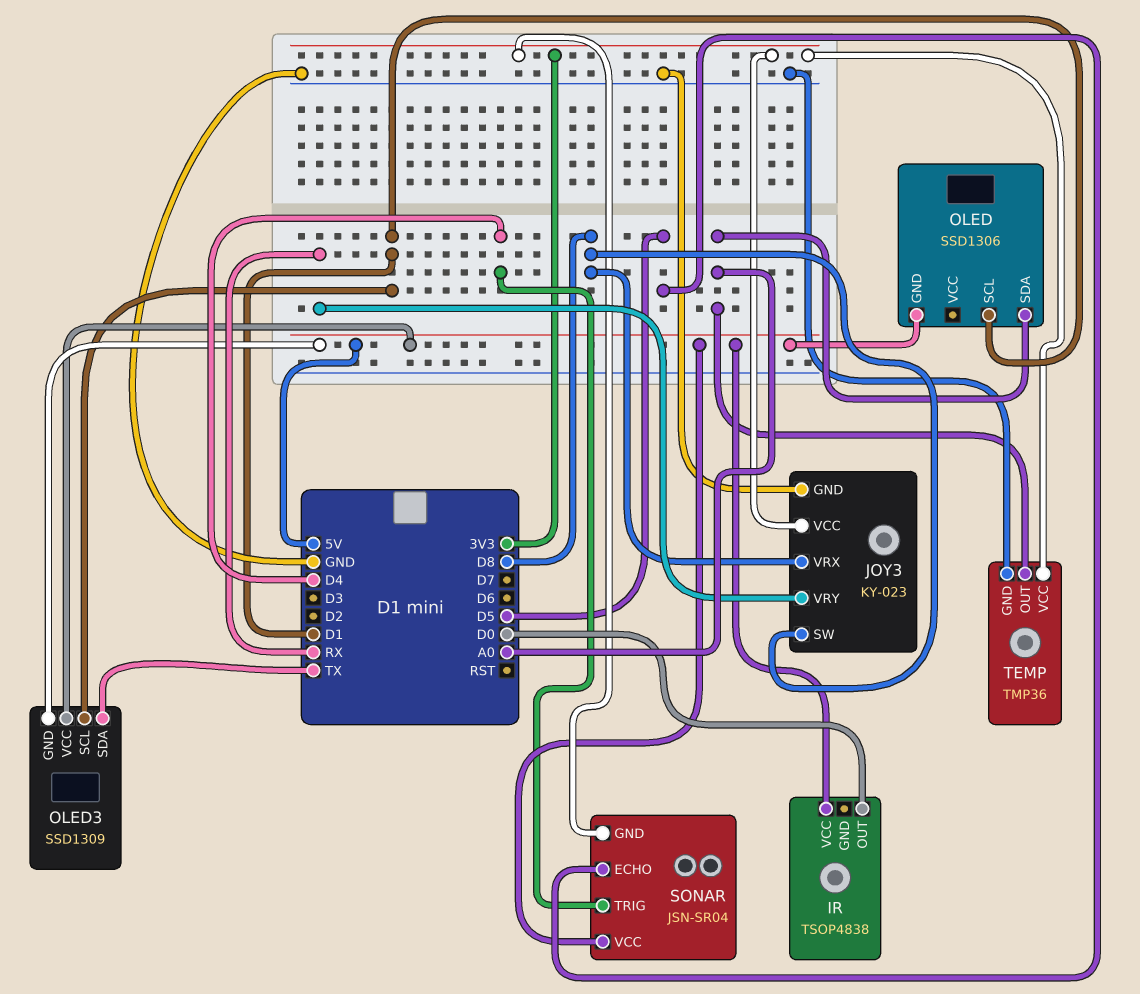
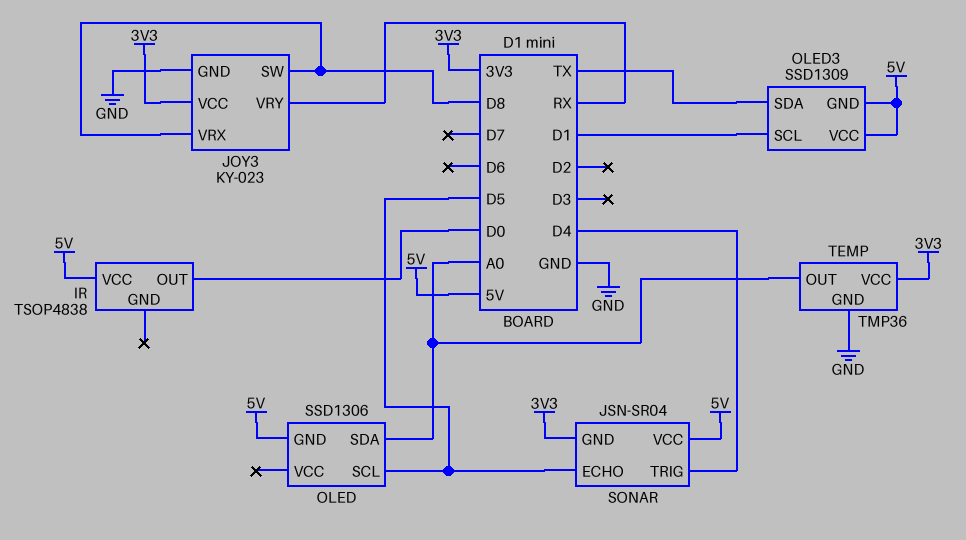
OLED pin SCL: D1 -> D5

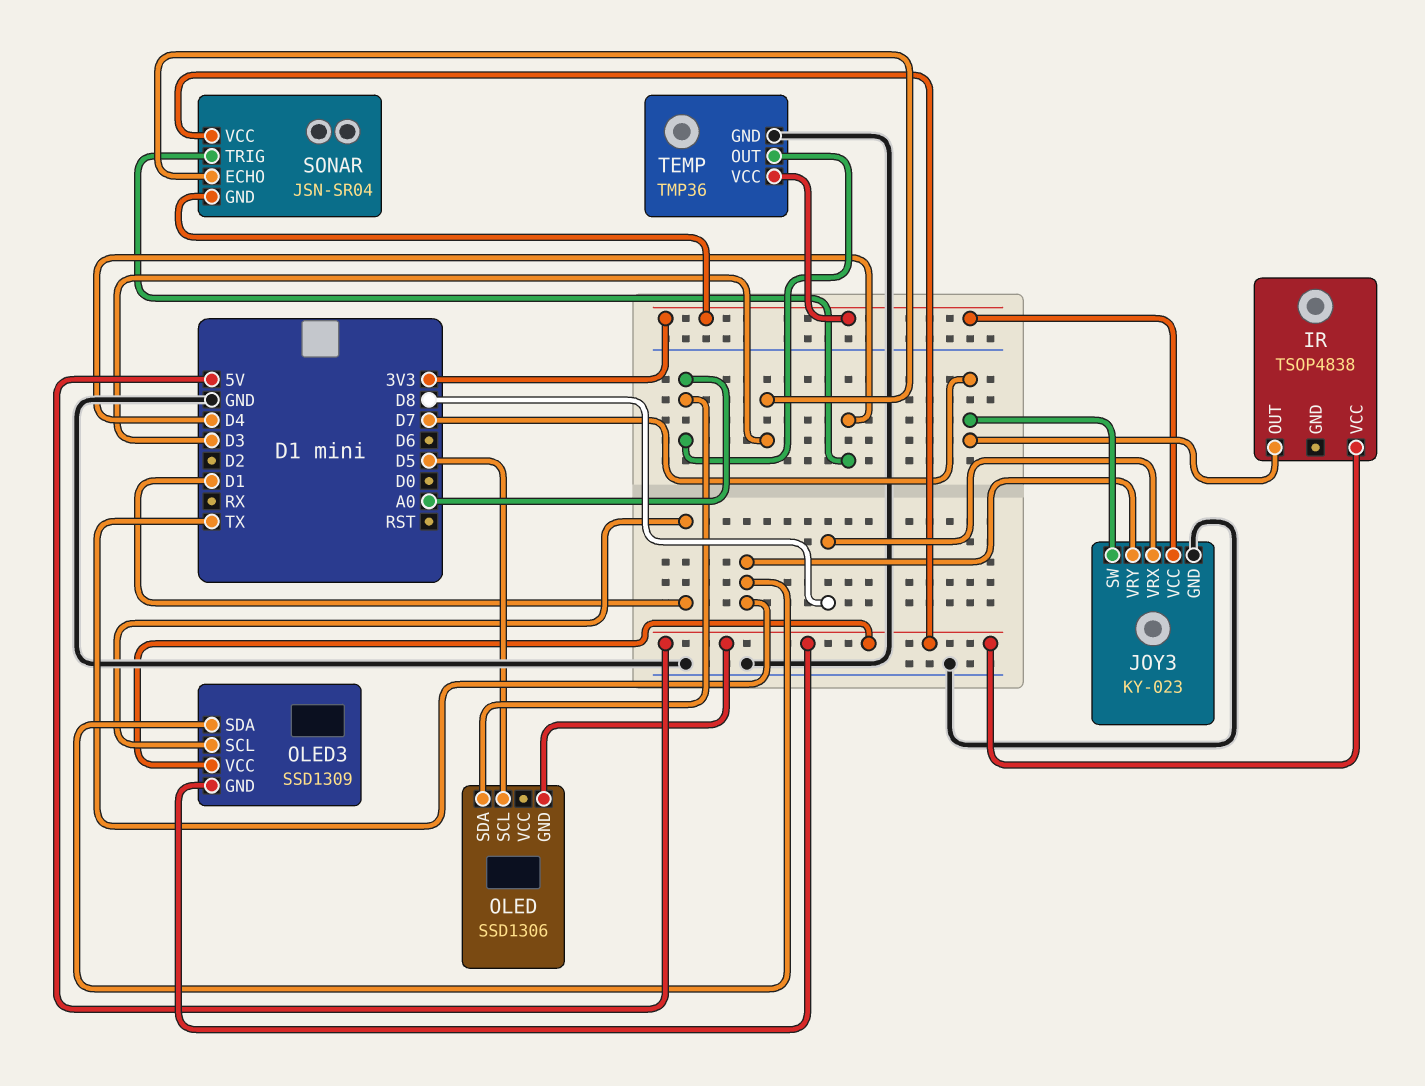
IR pin OUT: D0 -> D7
JOY3 pin SW: D8 -> D7
JOY3 pin VRY: RX -> TX
SONAR pin ECHO: D5 -> D3

